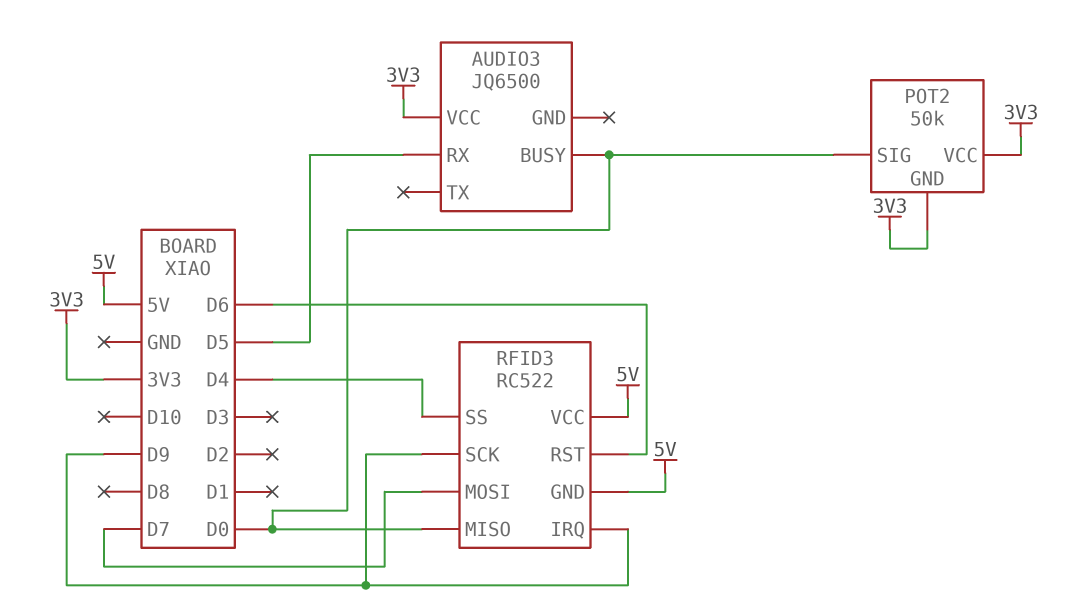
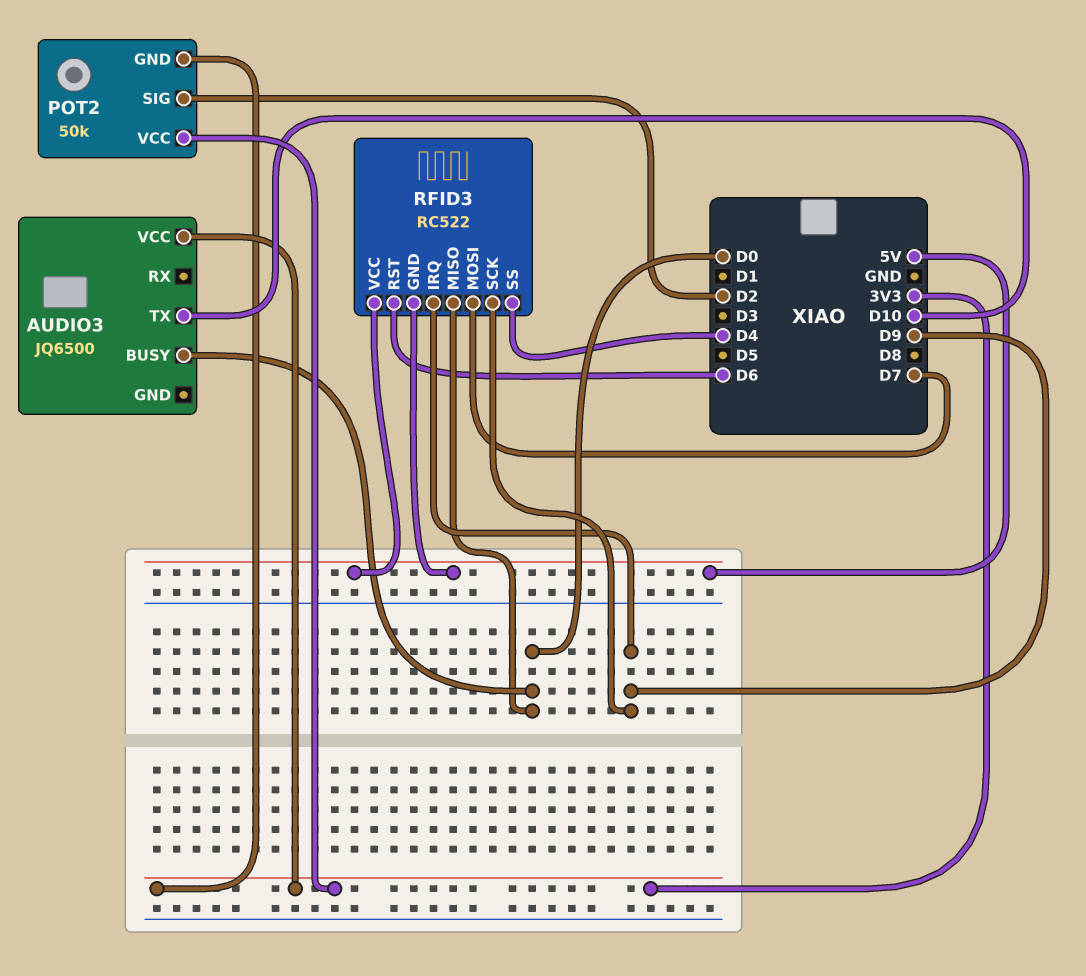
AUDIO3 pin RX: D5 -> none
AUDIO3 pin TX: none -> D10
POT2 pin SIG: D0 -> D2

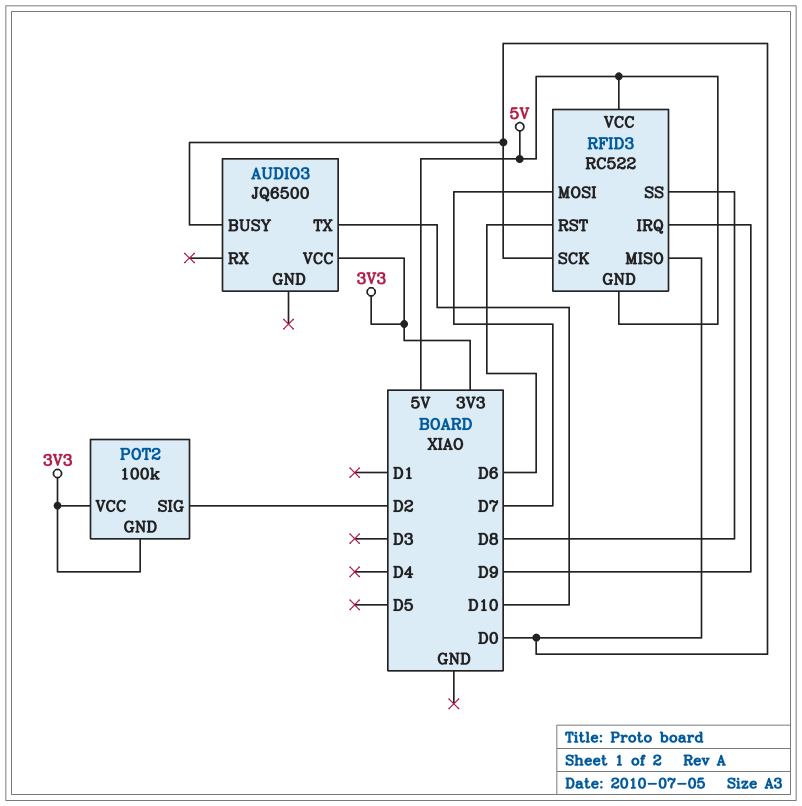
POT2: 50k -> 100k
RFID3 pin SCK: D9 -> D0
RFID3 pin SS: D4 -> D8

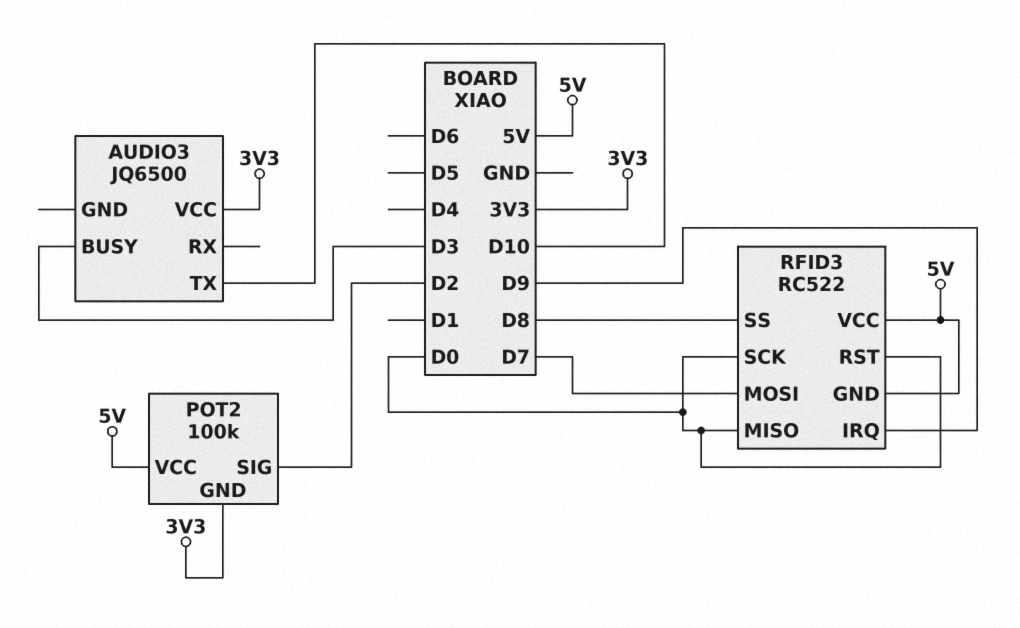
AUDIO3 pin BUSY: D0 -> D3
POT2 pin VCC: 3V3 -> 5V
RFID3 pin RST: D6 -> D0

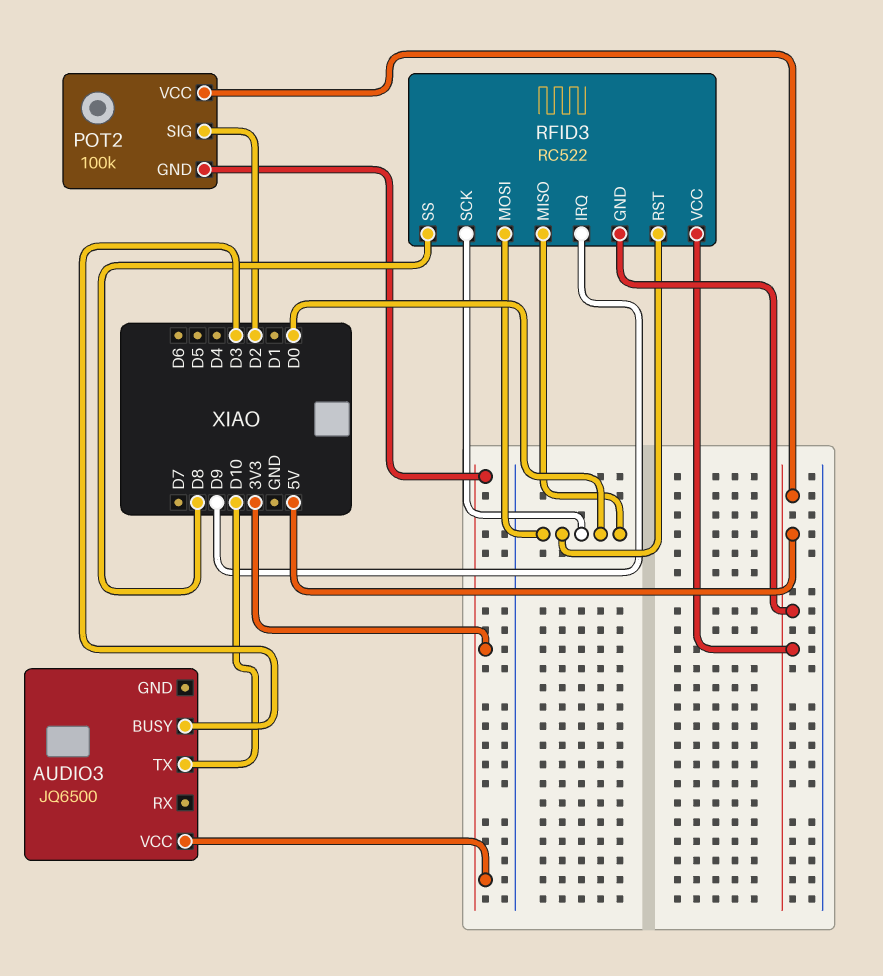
RFID3 pin MOSI: D7 -> D0

